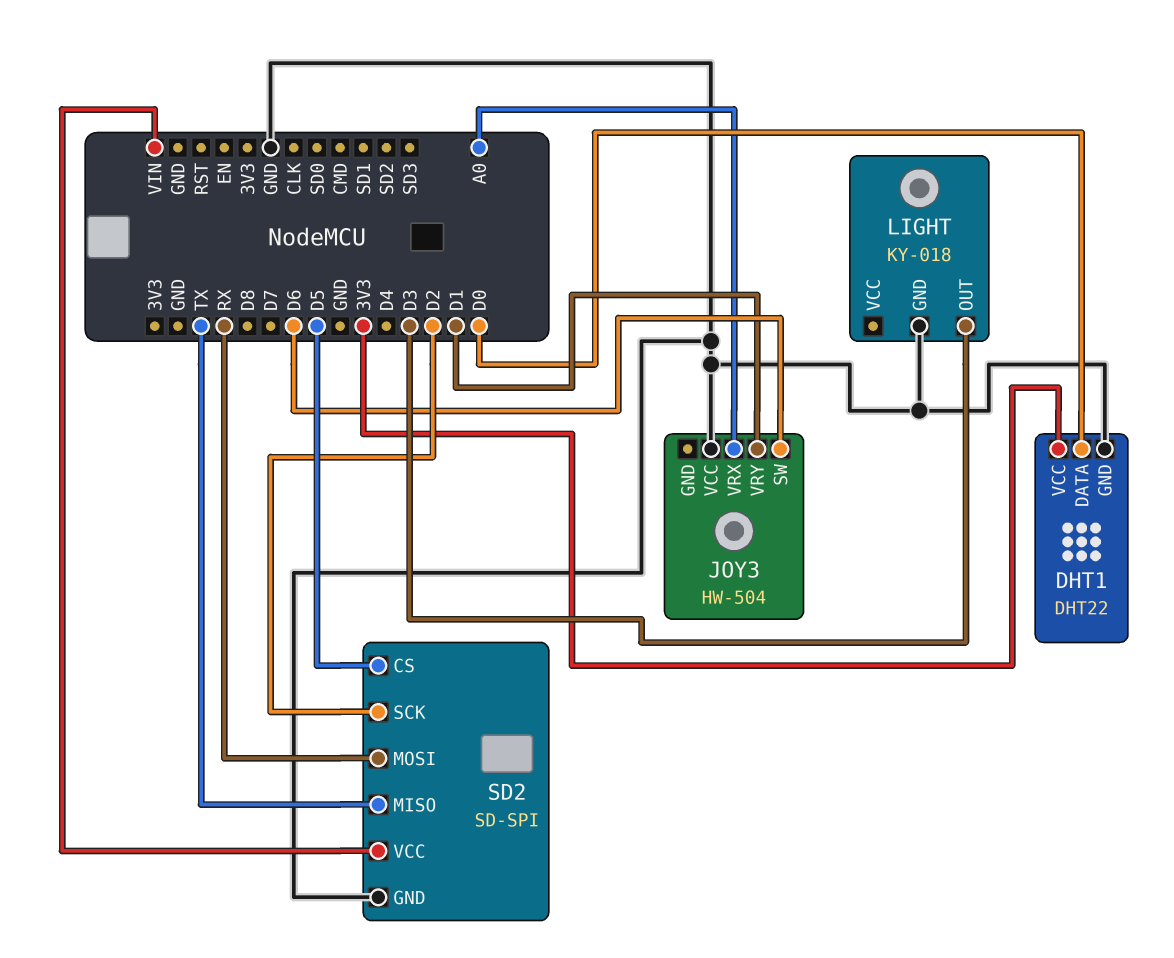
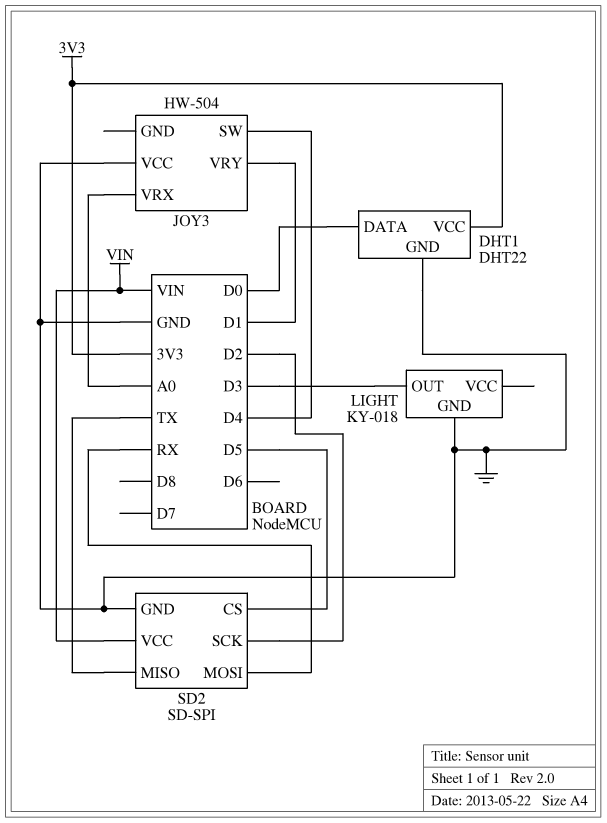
JOY3 pin SW: D6 -> D4

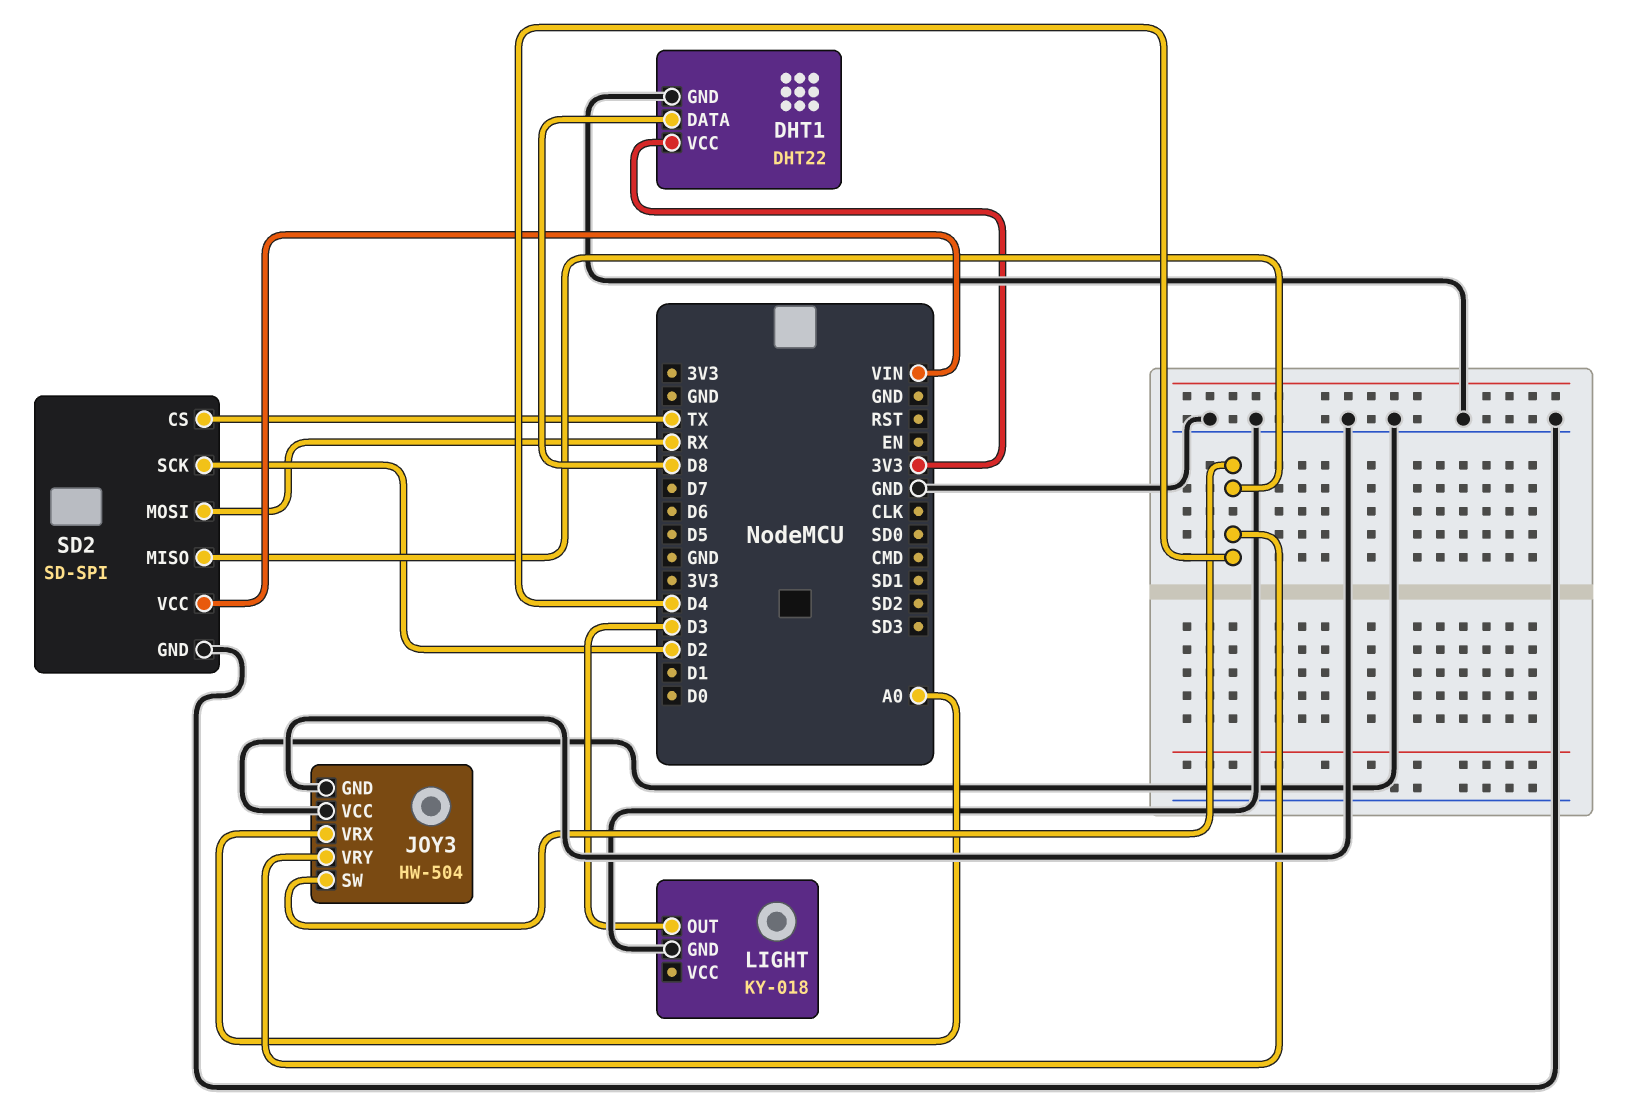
DHT1 pin DATA: D0 -> D8
JOY3 pin GND: none -> GND
JOY3 pin VRY: D1 -> D4
SD2 pin CS: D5 -> TX
SD2 pin MISO: TX -> D4

